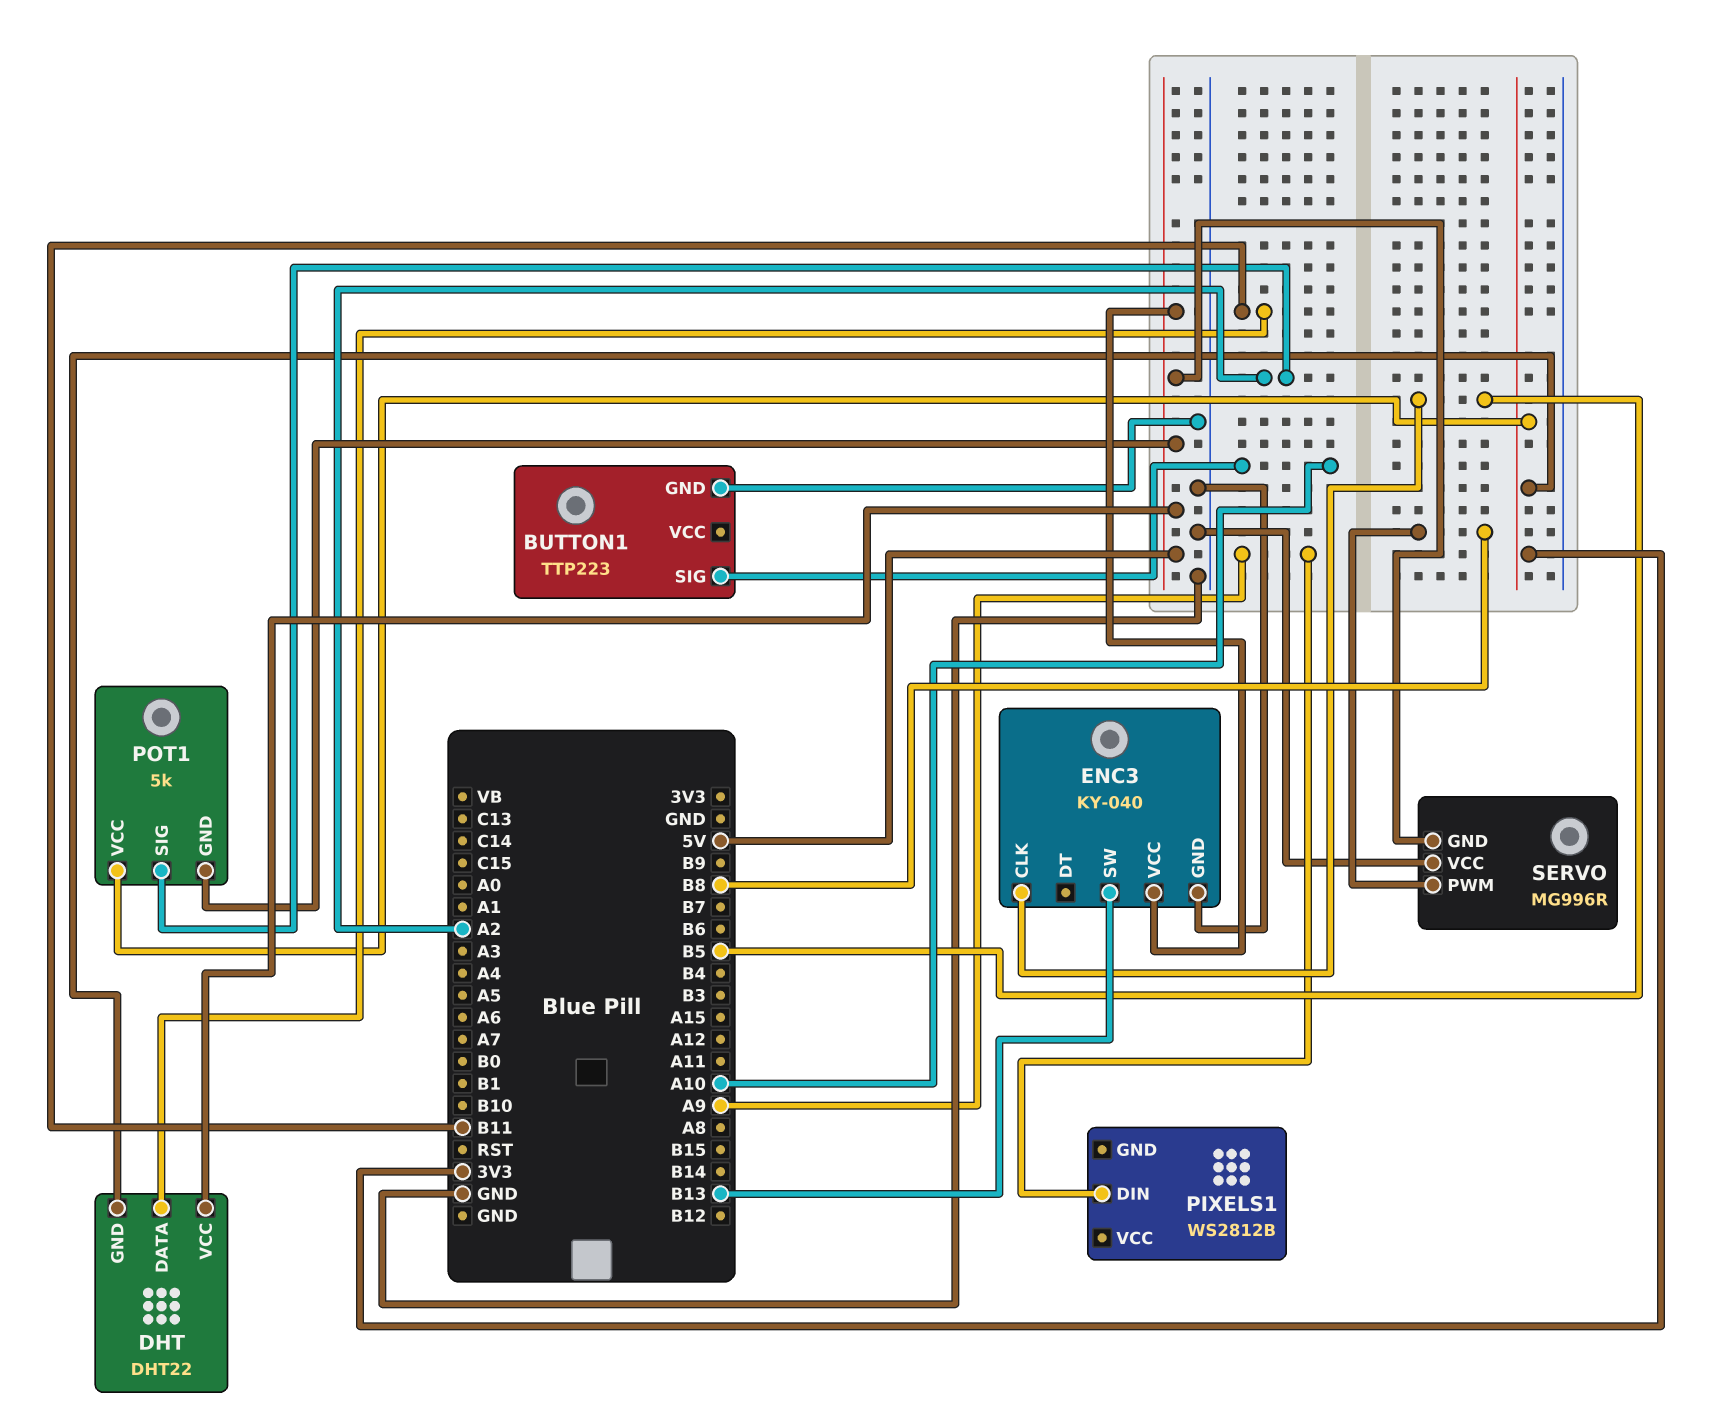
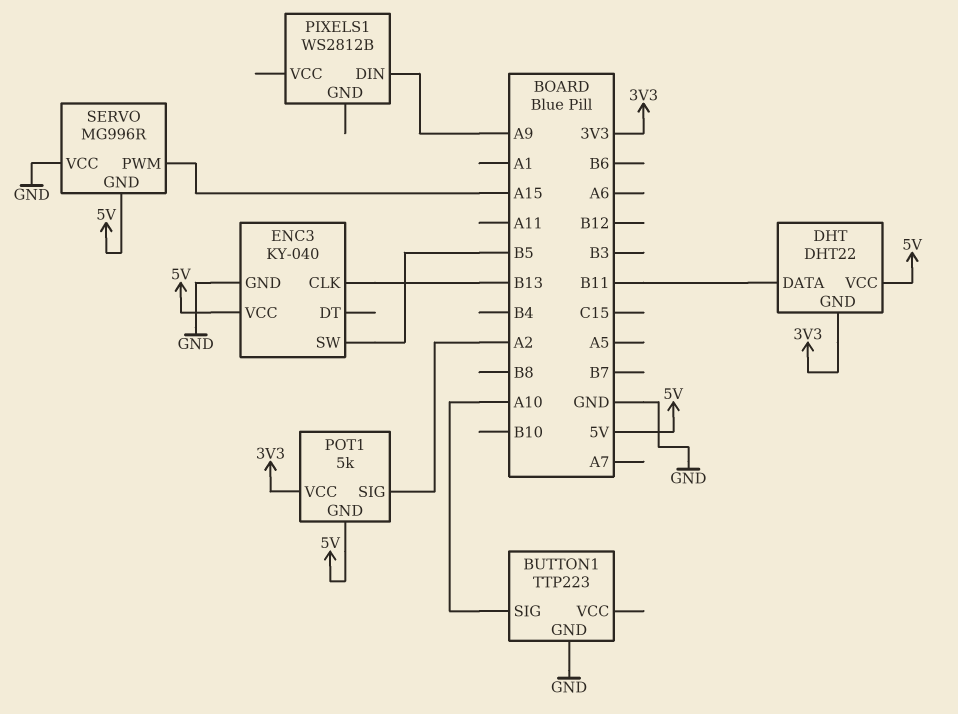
ENC3 pin CLK: B5 -> B13
ENC3 pin SW: B13 -> B5
SERVO pin PWM: B8 -> A15

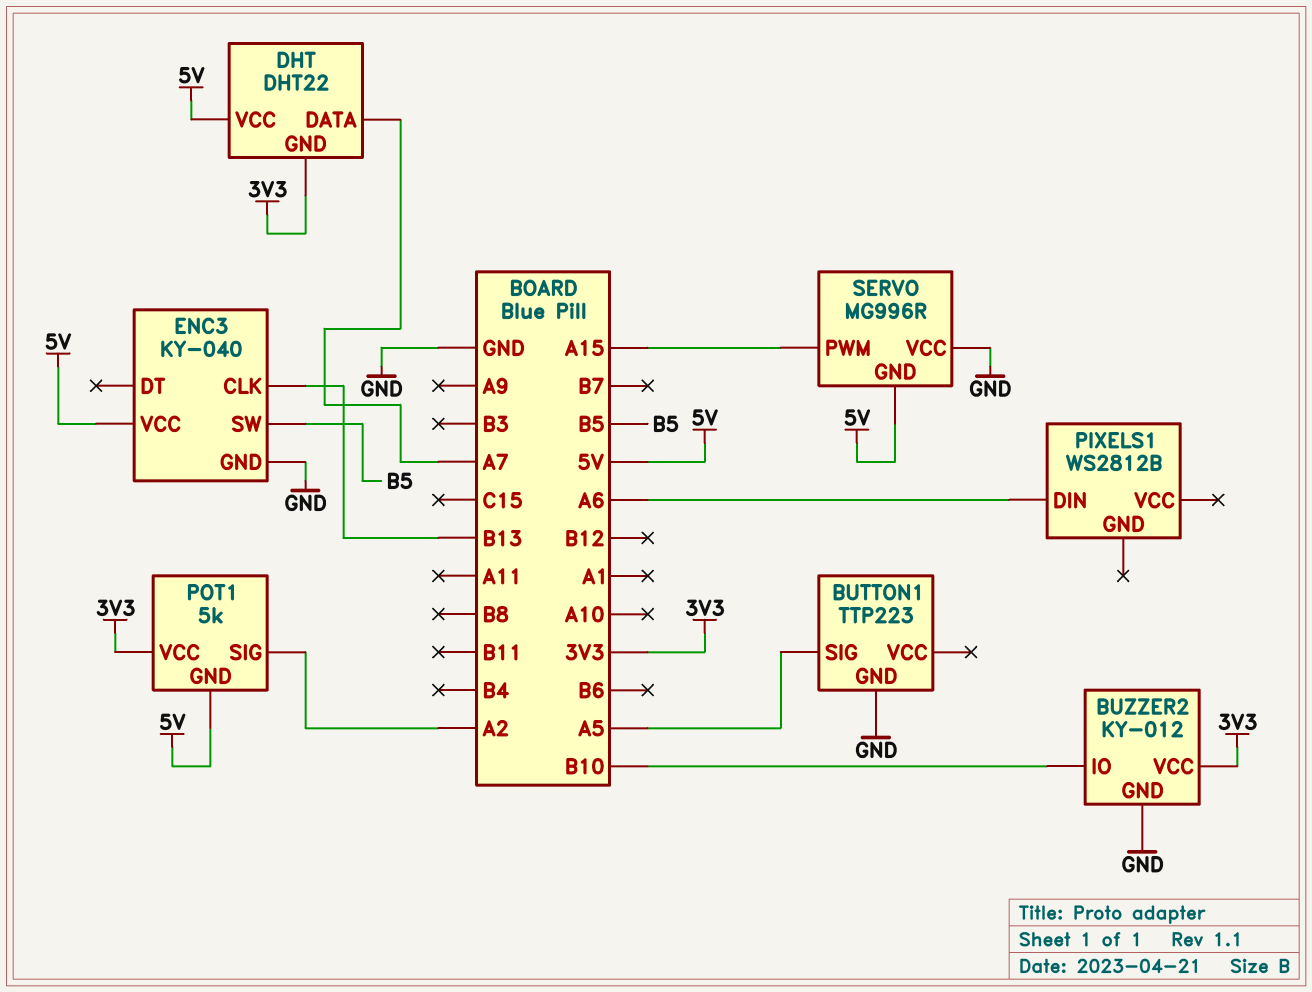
BUTTON1 pin SIG: A10 -> A5
BUZZER2: none -> KY-012
BUZZER2 pin GND: none -> GND
BUZZER2 pin IO: none -> B10
BUZZER2 pin VCC: none -> 3V3
DHT pin DATA: B11 -> A7
PIXELS1 pin DIN: A9 -> A6

